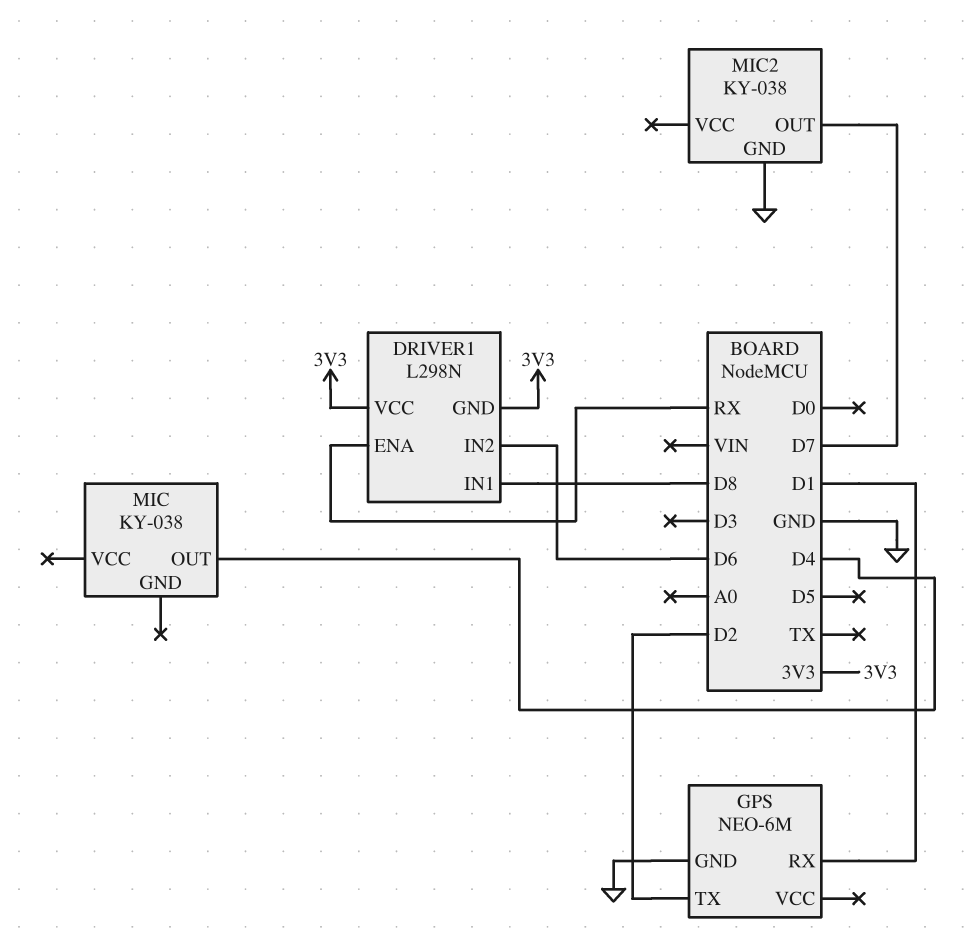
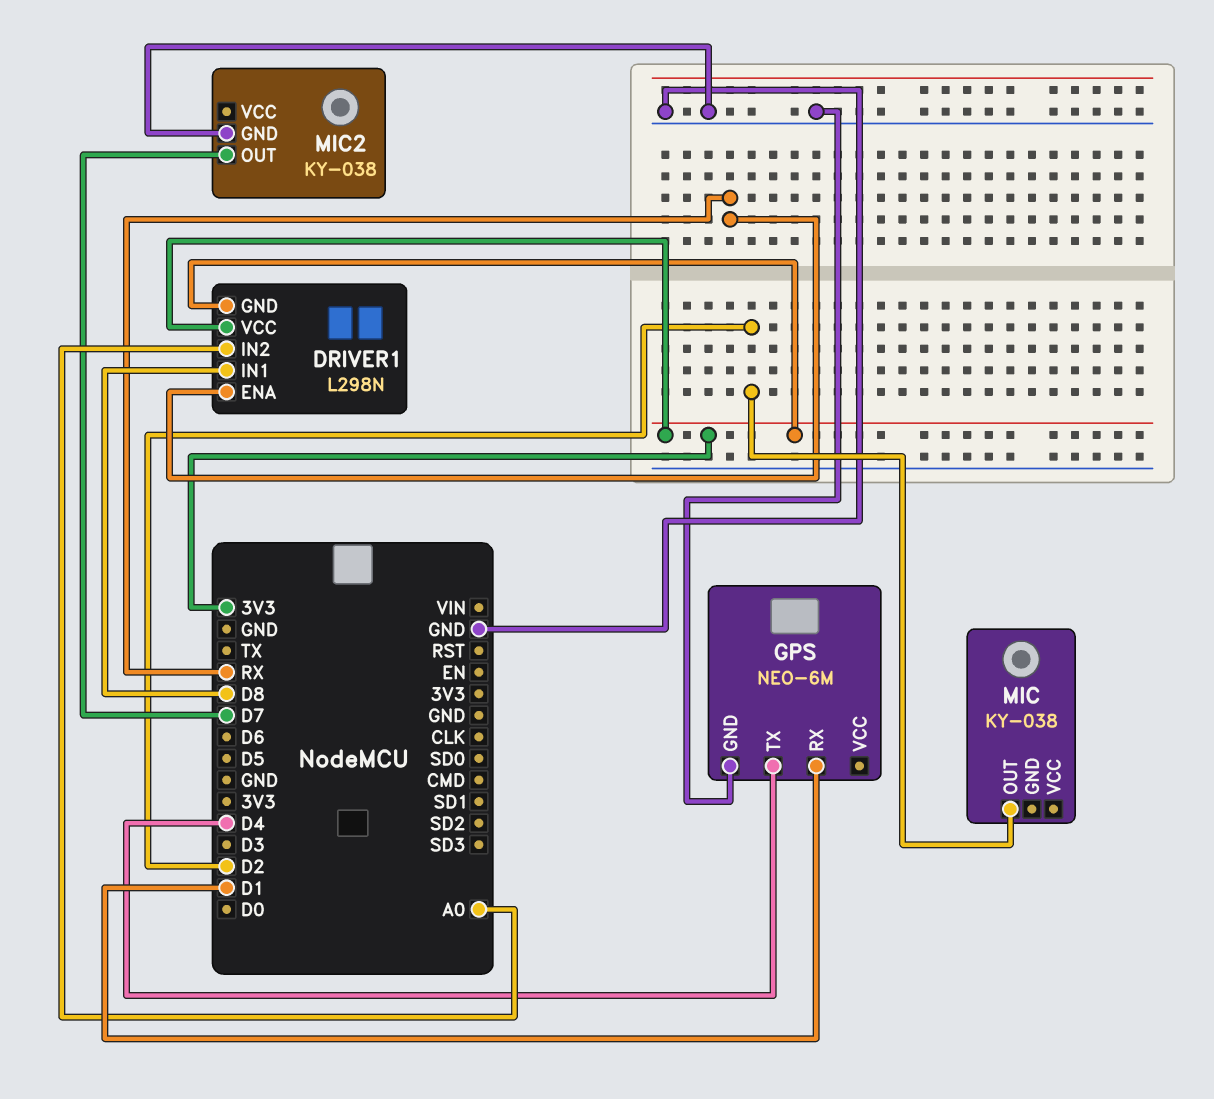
DRIVER1 pin IN2: D6 -> A0
GPS pin TX: D2 -> D4
MIC pin OUT: D4 -> D2

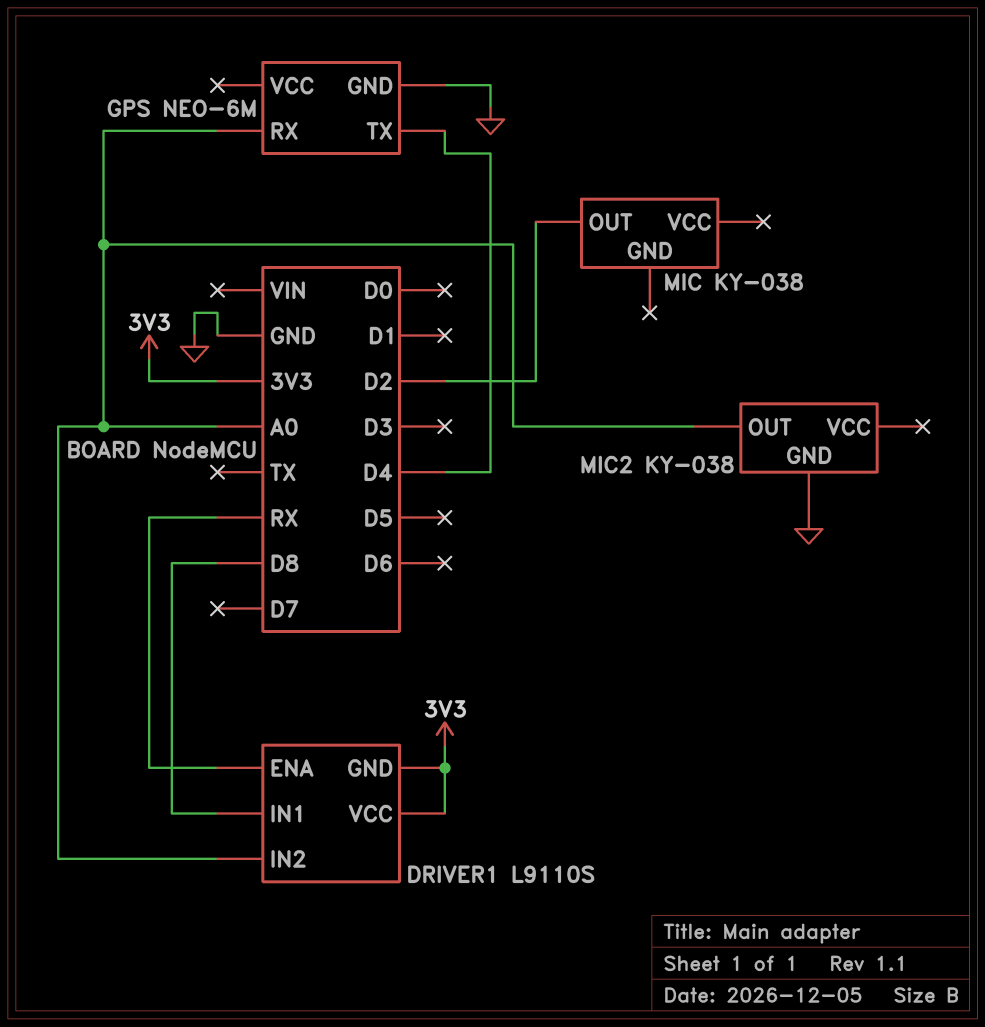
DRIVER1: L298N -> L9110S
GPS pin RX: D1 -> A0
MIC2 pin OUT: D7 -> A0

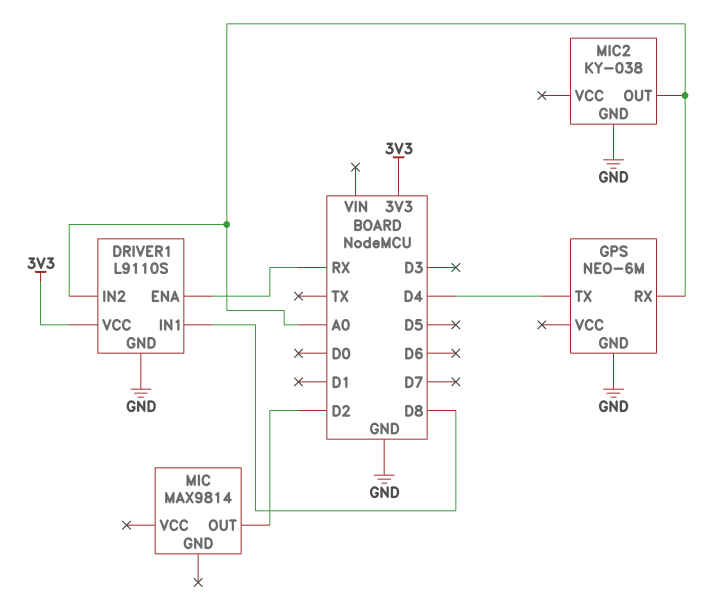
DRIVER1 pin GND: 3V3 -> GND
MIC: KY-038 -> MAX9814

